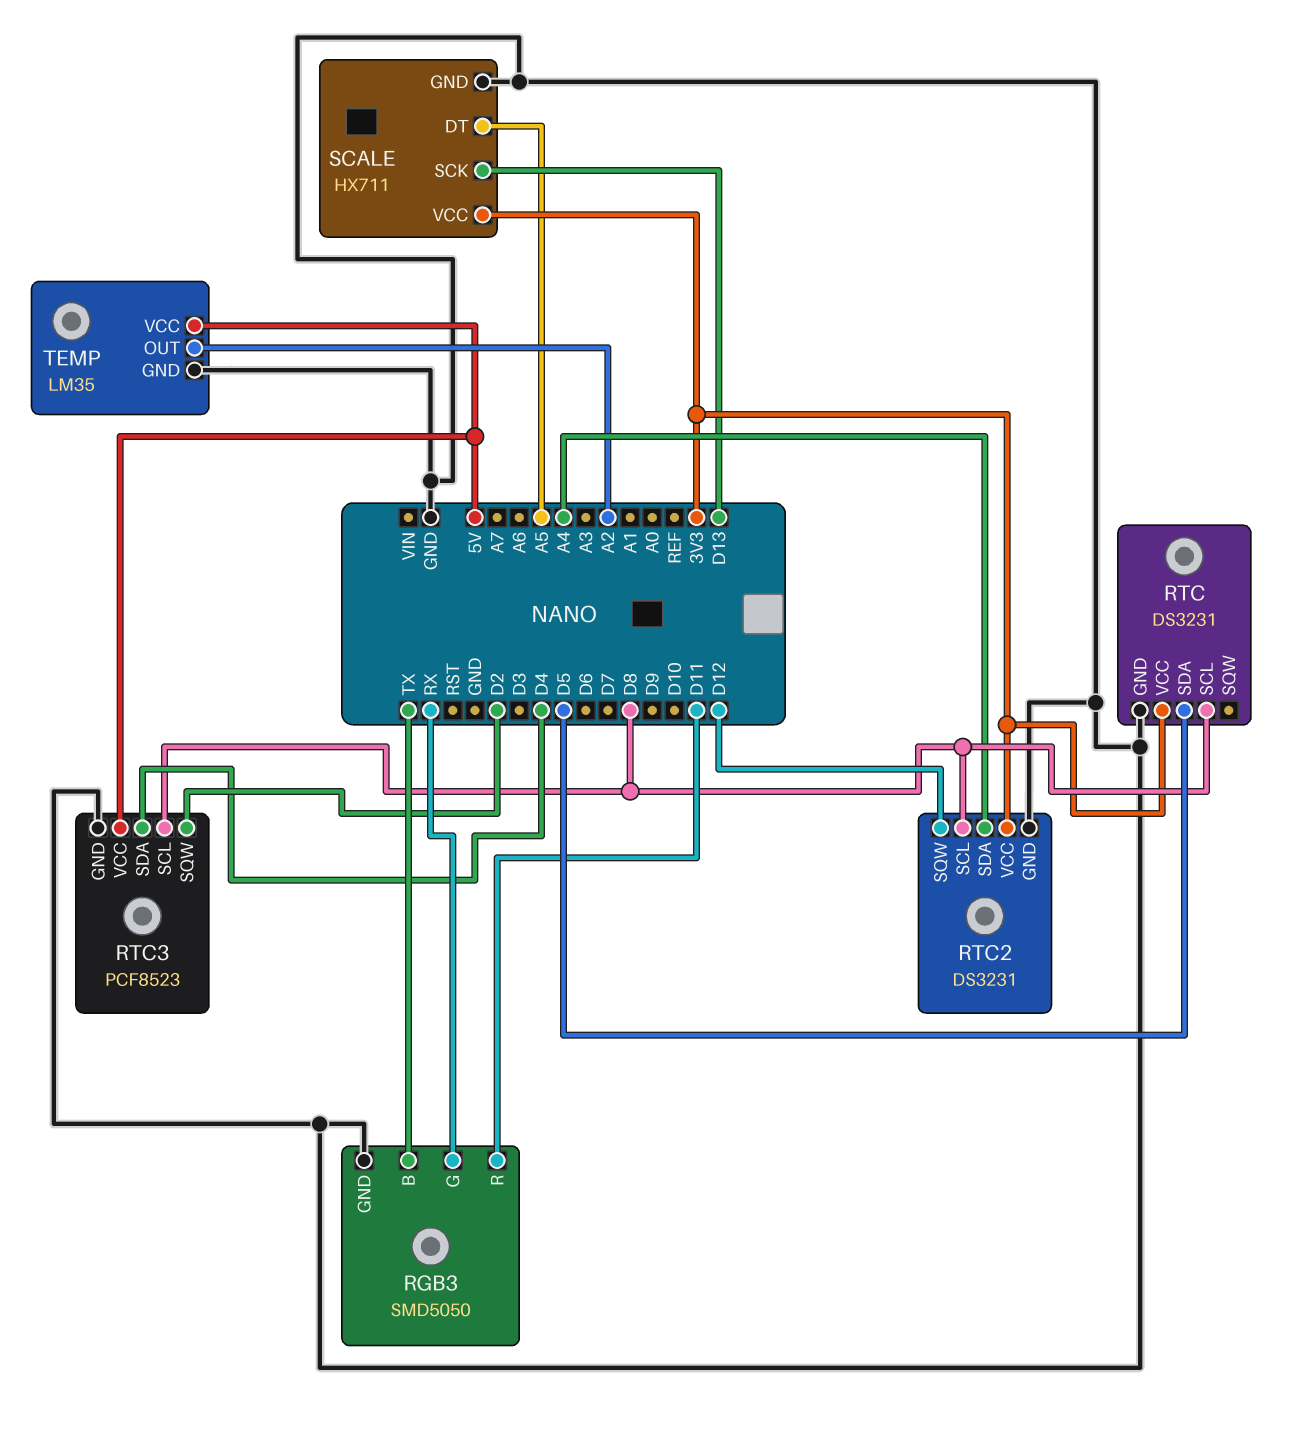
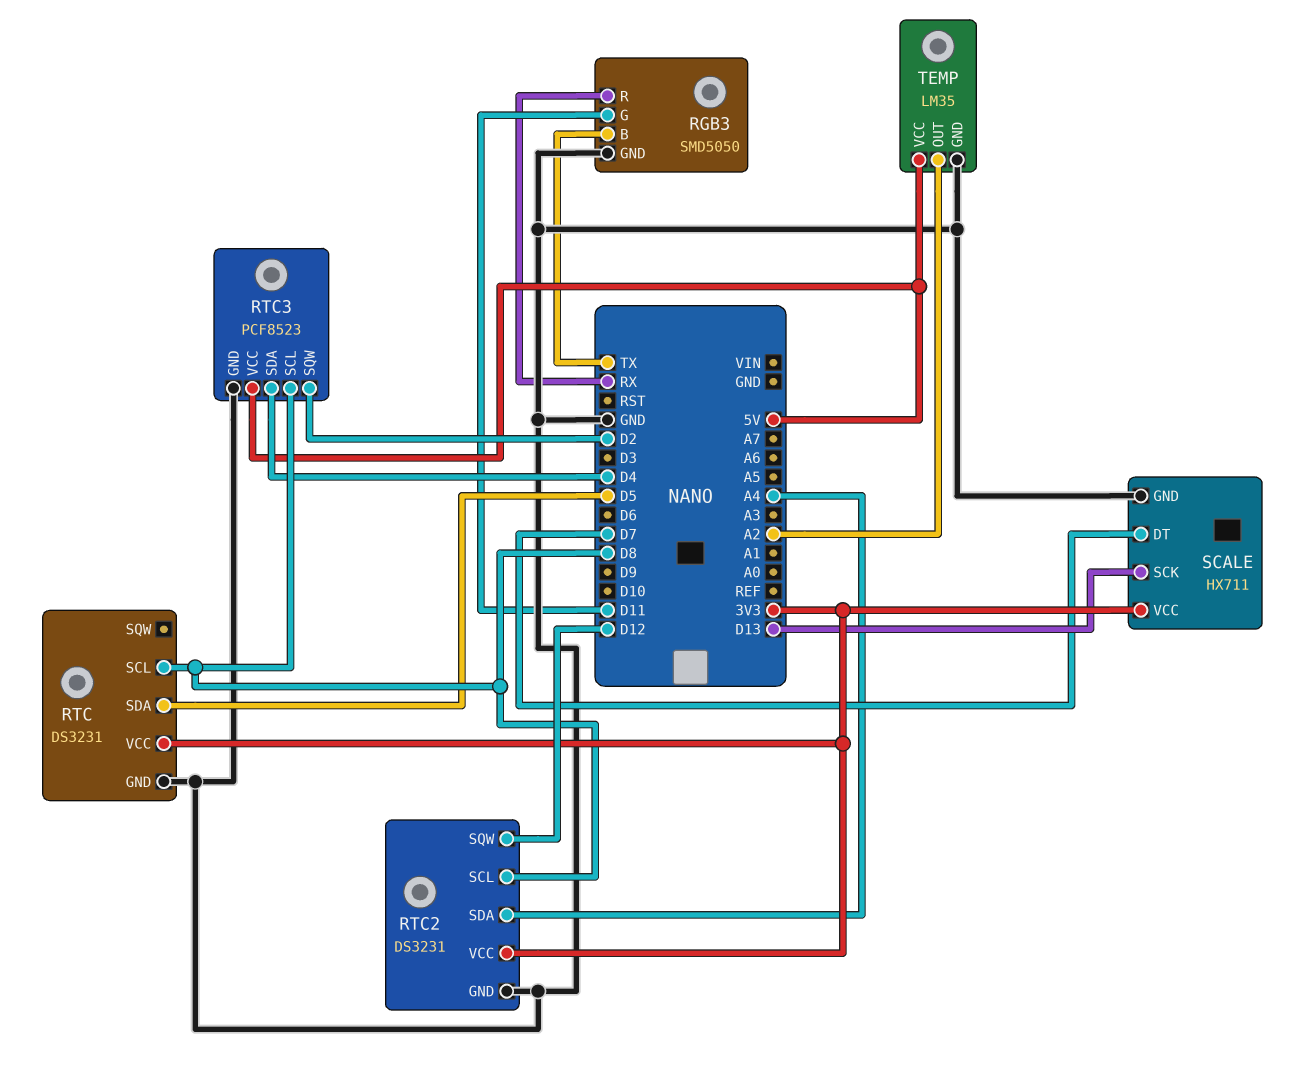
RGB3 pin G: RX -> D11
RGB3 pin R: D11 -> RX
SCALE pin DT: A5 -> D7

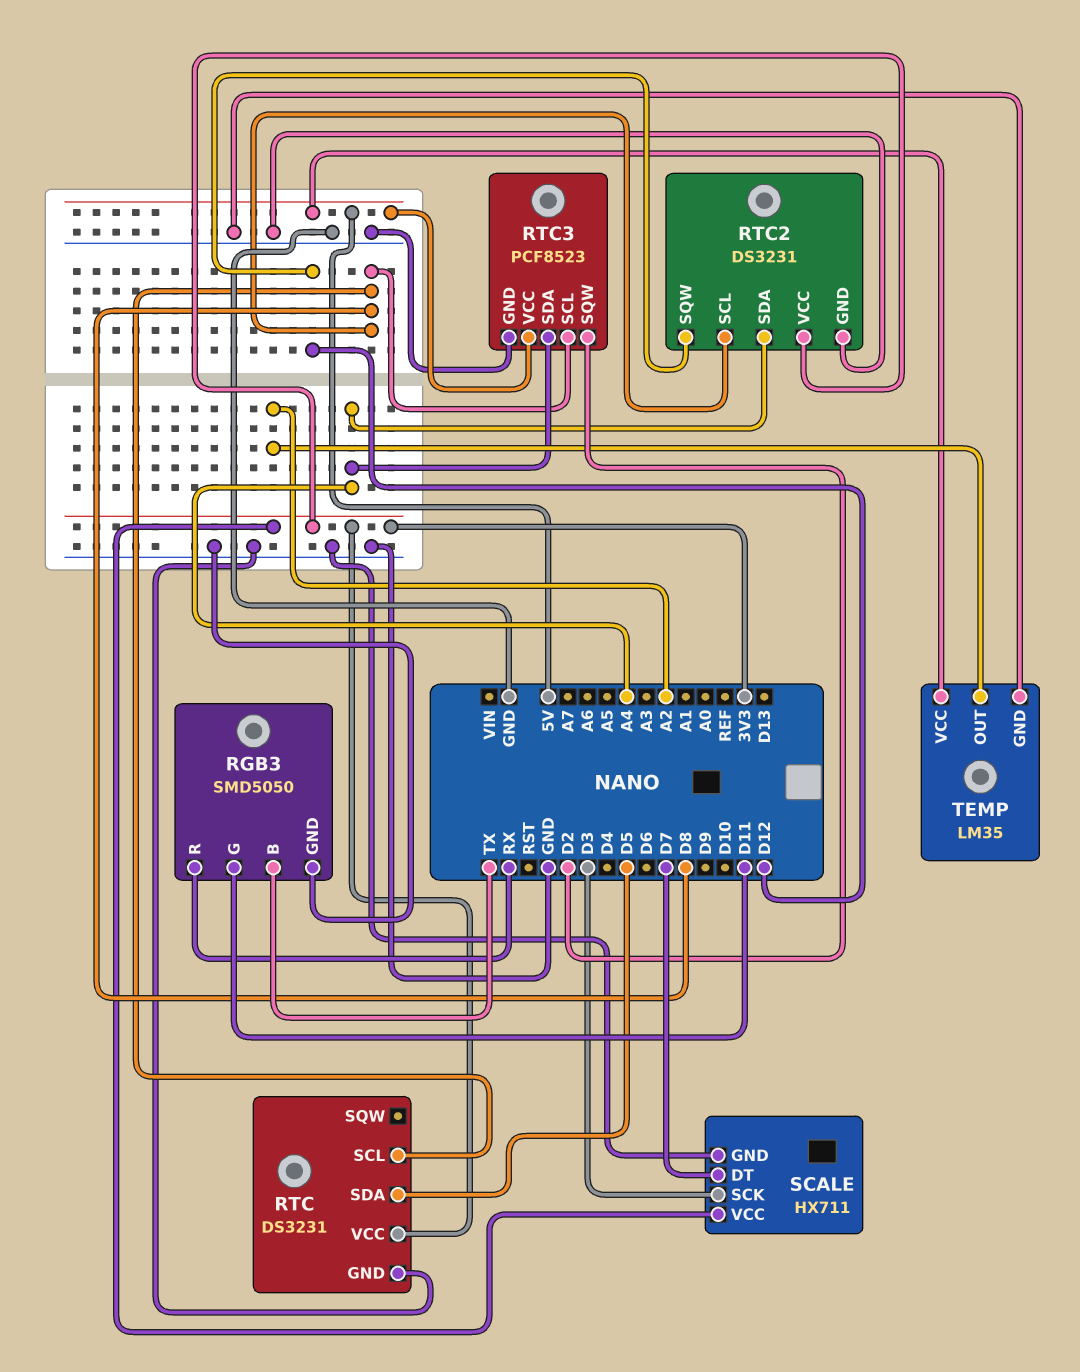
RTC3 pin SDA: D4 -> A4
SCALE pin SCK: D13 -> D3

